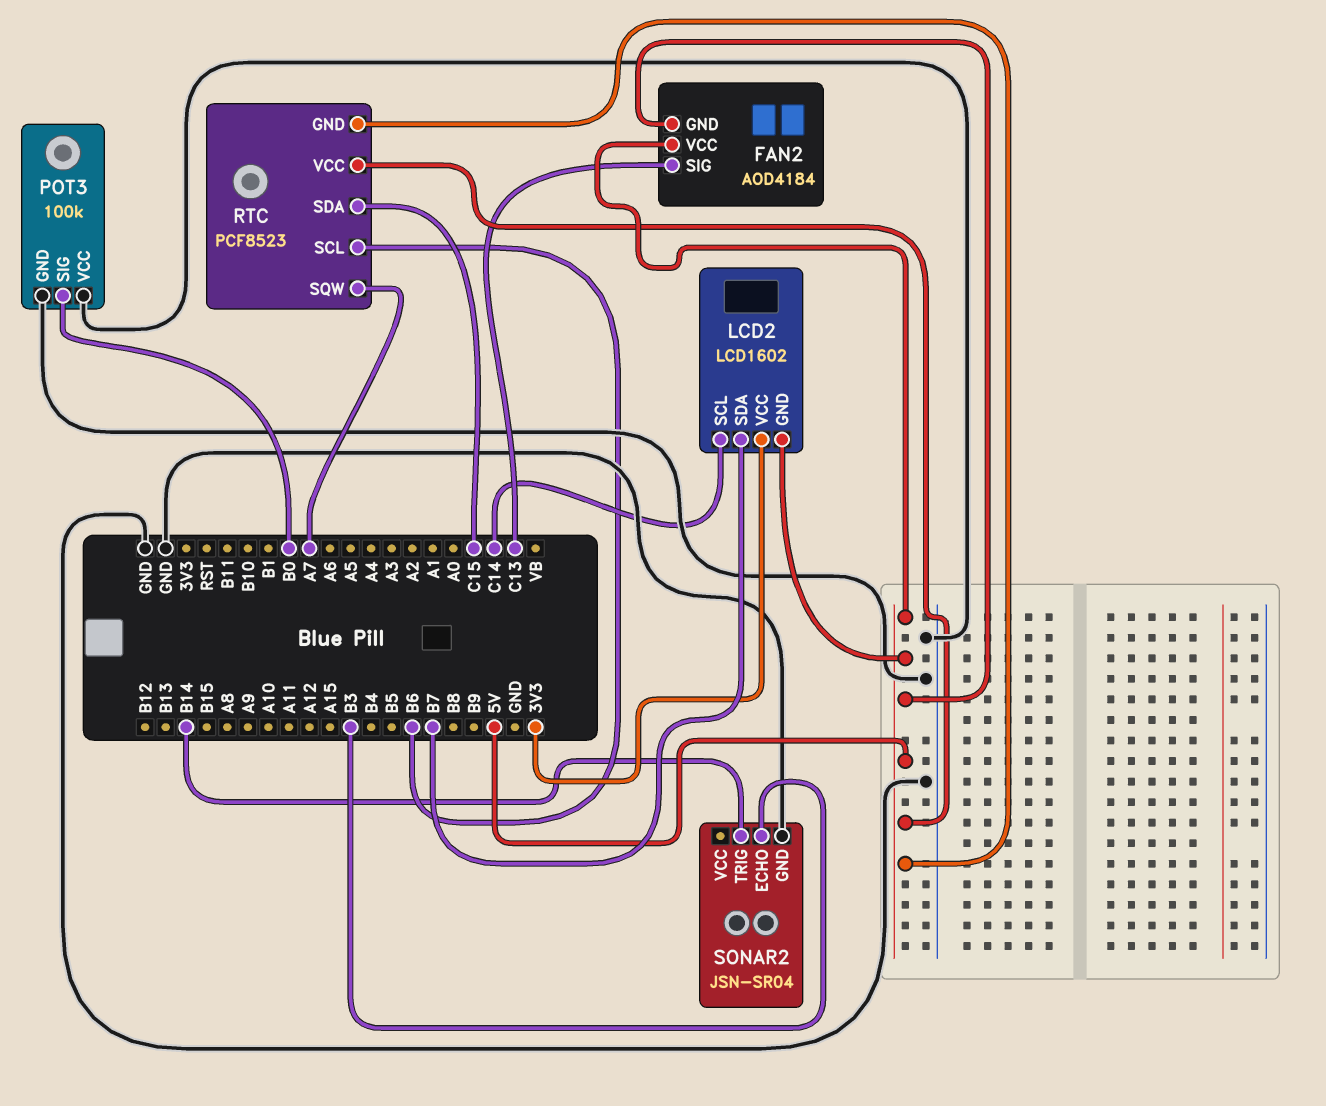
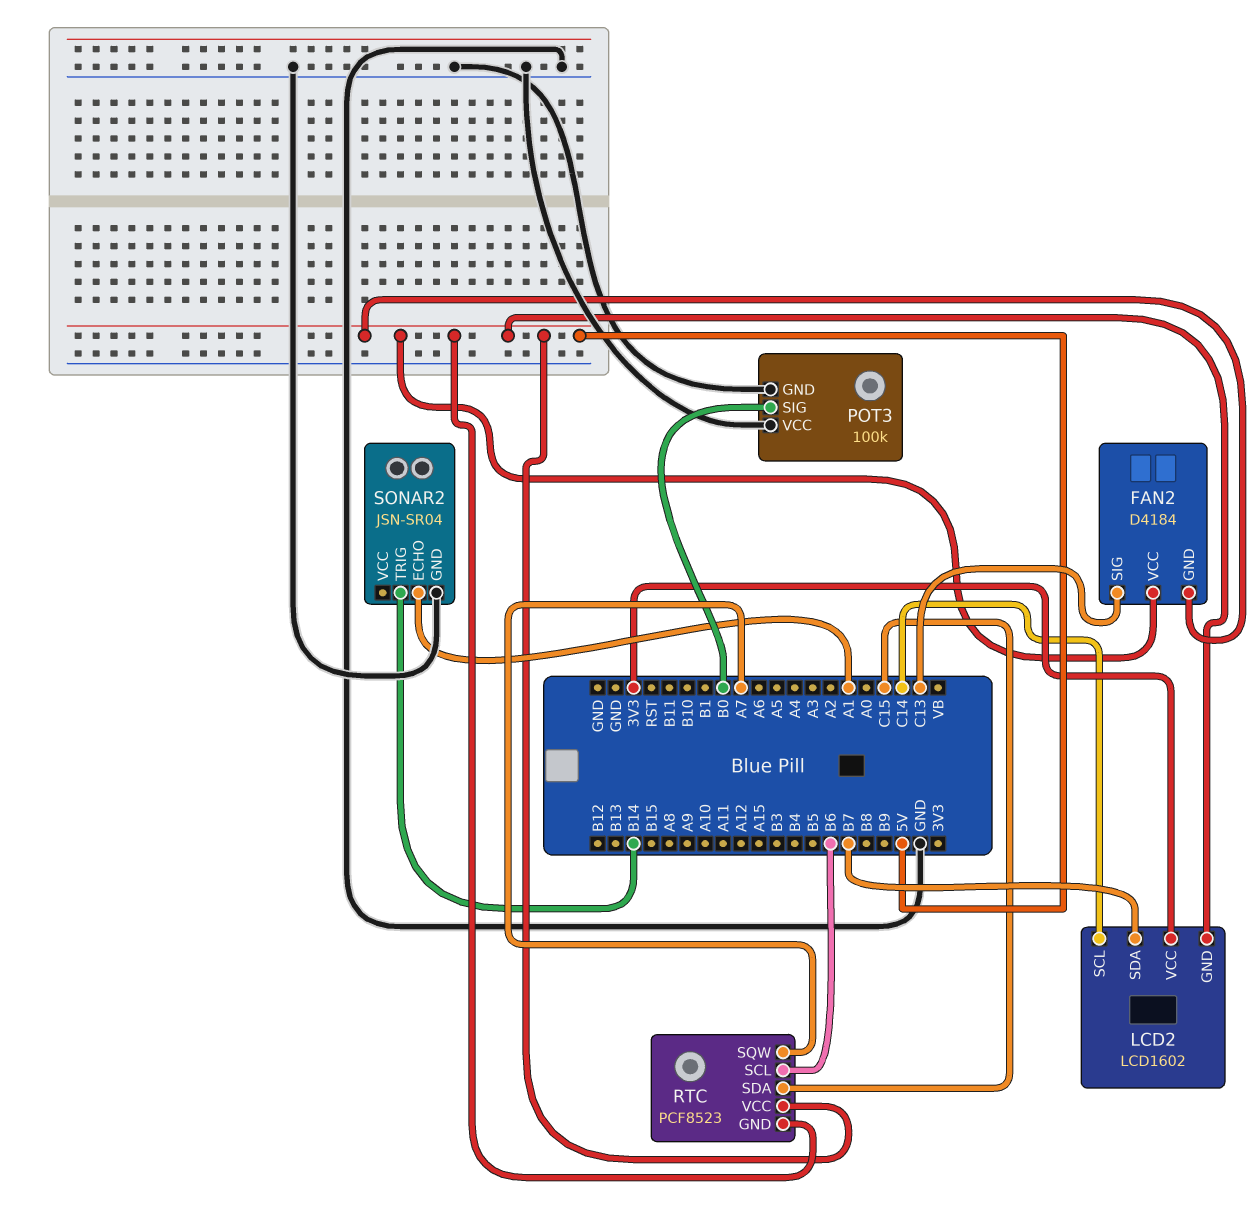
FAN2: AOD4184 -> D4184
SONAR2 pin ECHO: B3 -> A1

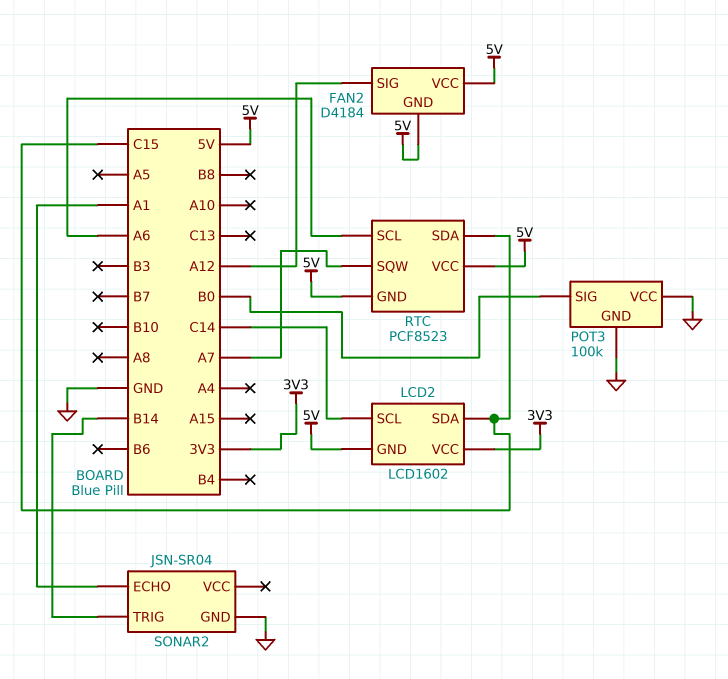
FAN2 pin SIG: C13 -> A12
LCD2 pin SDA: B7 -> C15
RTC pin SCL: B6 -> A6

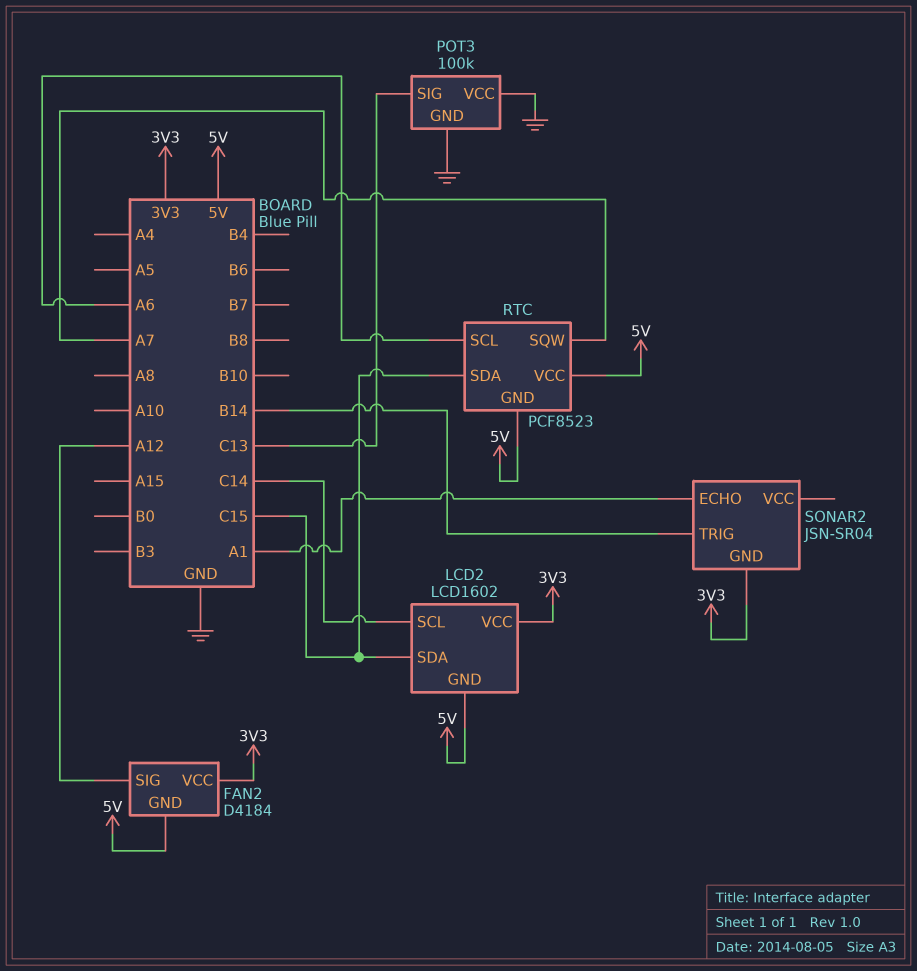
FAN2 pin VCC: 5V -> 3V3
POT3 pin SIG: B0 -> C13
SONAR2 pin GND: GND -> 3V3

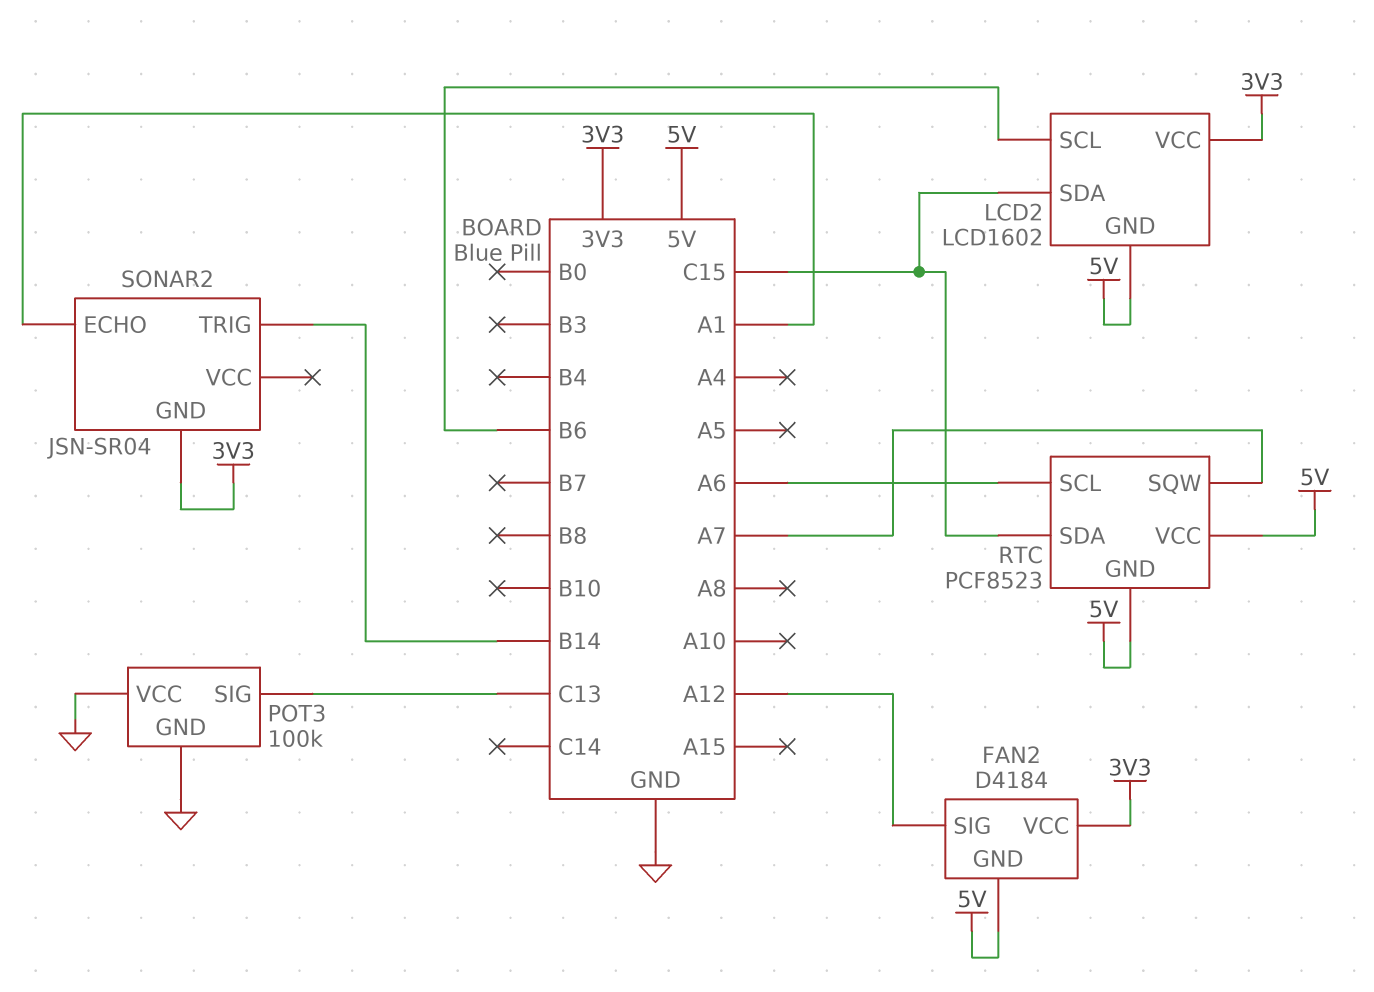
LCD2 pin SCL: C14 -> B6

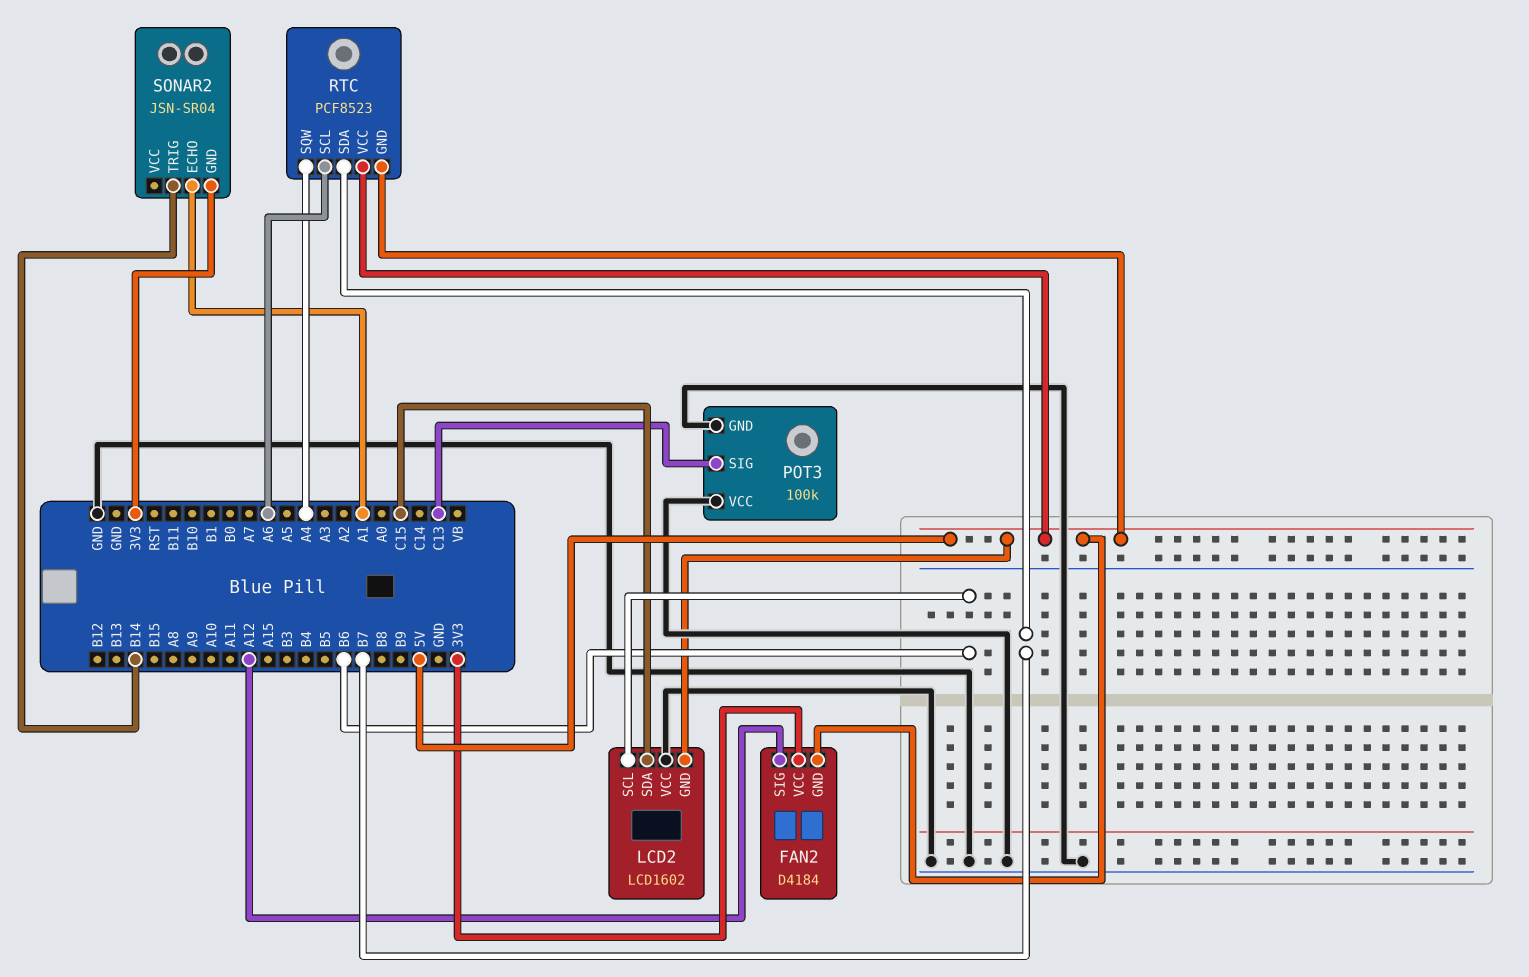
LCD2 pin VCC: 3V3 -> GND
RTC pin SDA: C15 -> B7
RTC pin SQW: A7 -> A4

